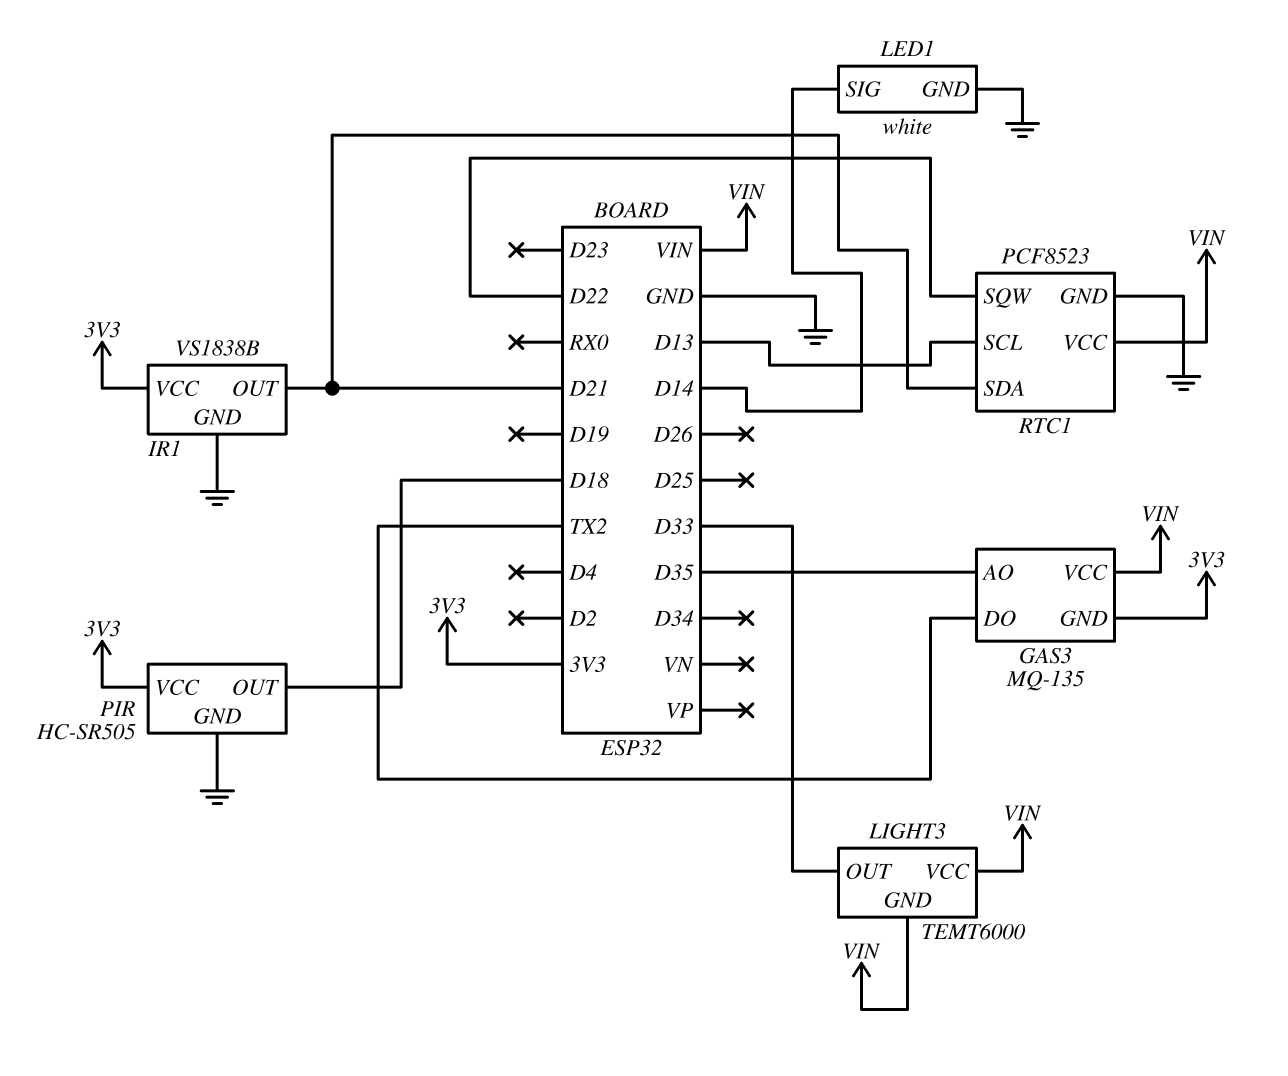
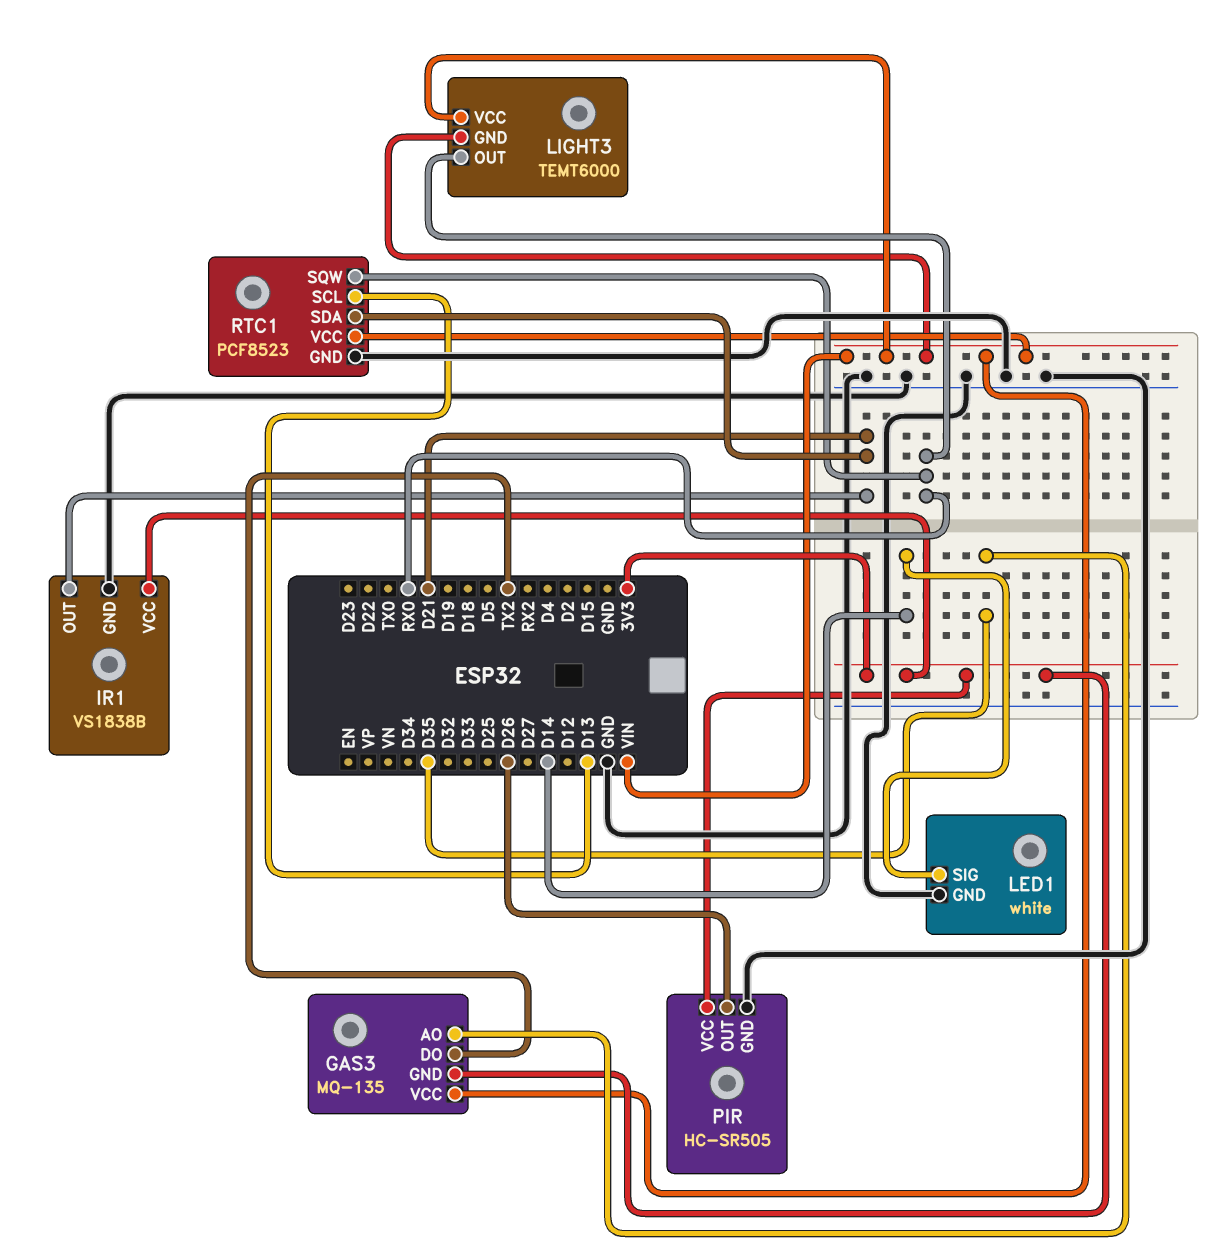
LIGHT3 pin OUT: D33 -> RX0
PIR pin OUT: D18 -> D26
RTC1 pin SQW: D22 -> RX0

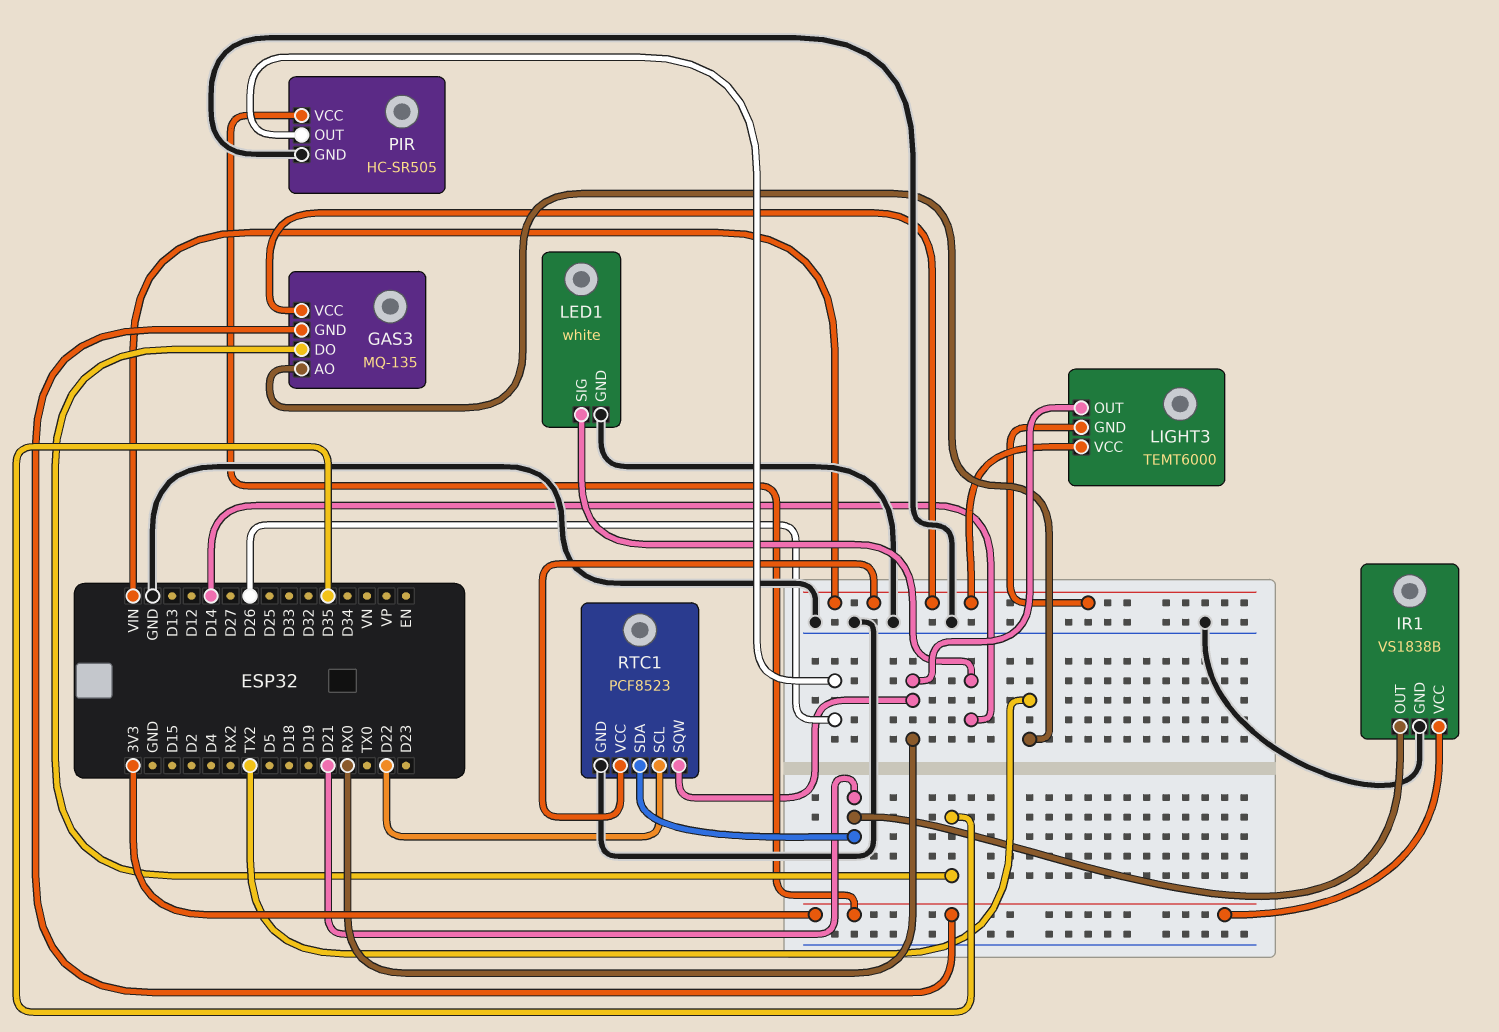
GAS3 pin AO: D35 -> TX2
GAS3 pin DO: TX2 -> D35
RTC1 pin SCL: D13 -> D22

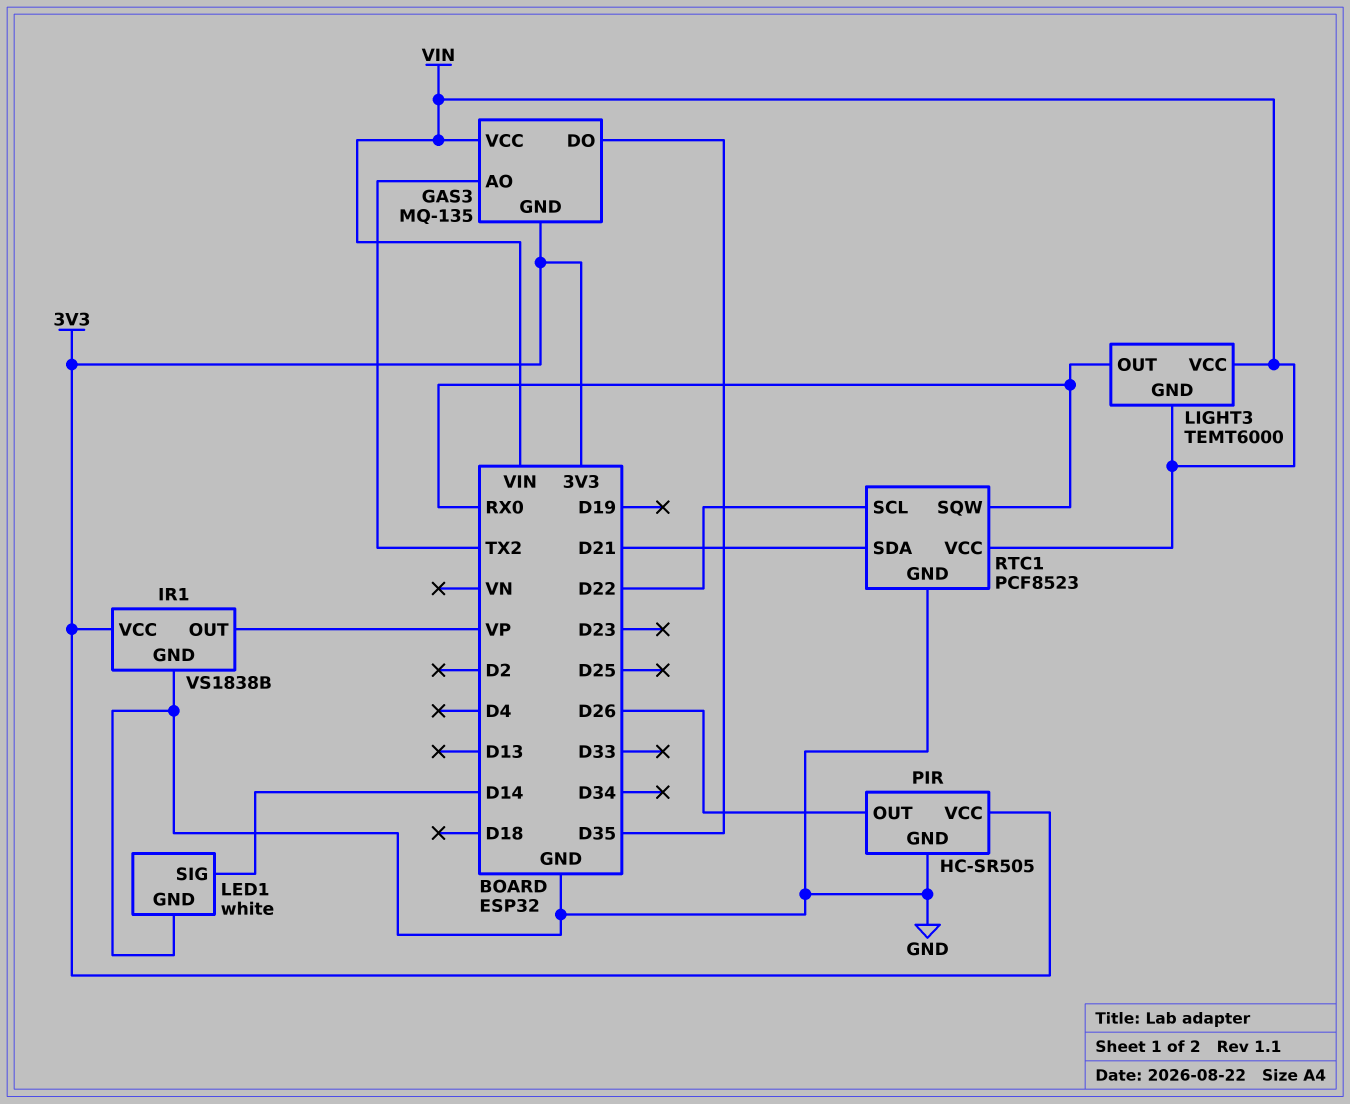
IR1 pin OUT: D21 -> VP

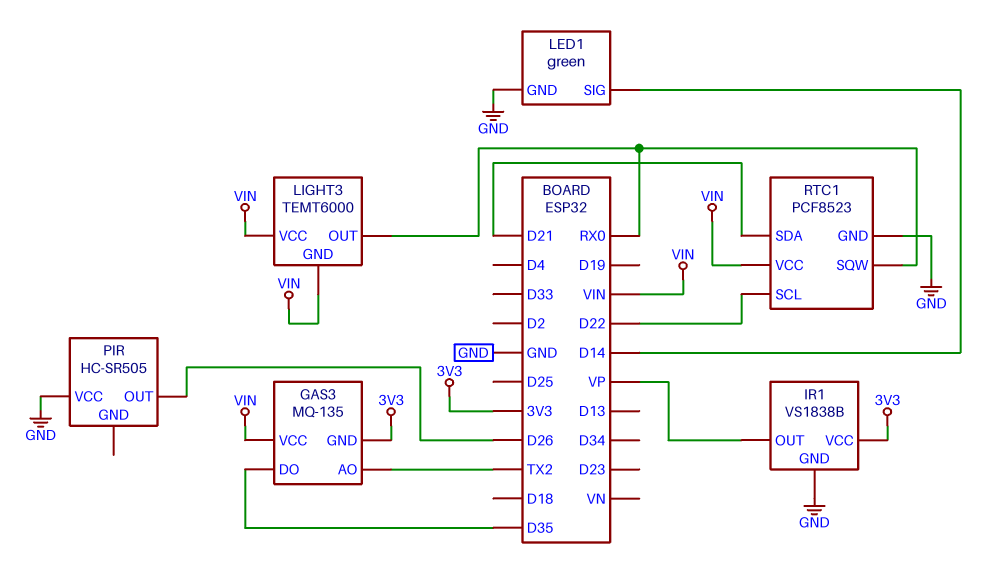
LED1: white -> green
PIR pin GND: GND -> none
PIR pin VCC: 3V3 -> GND

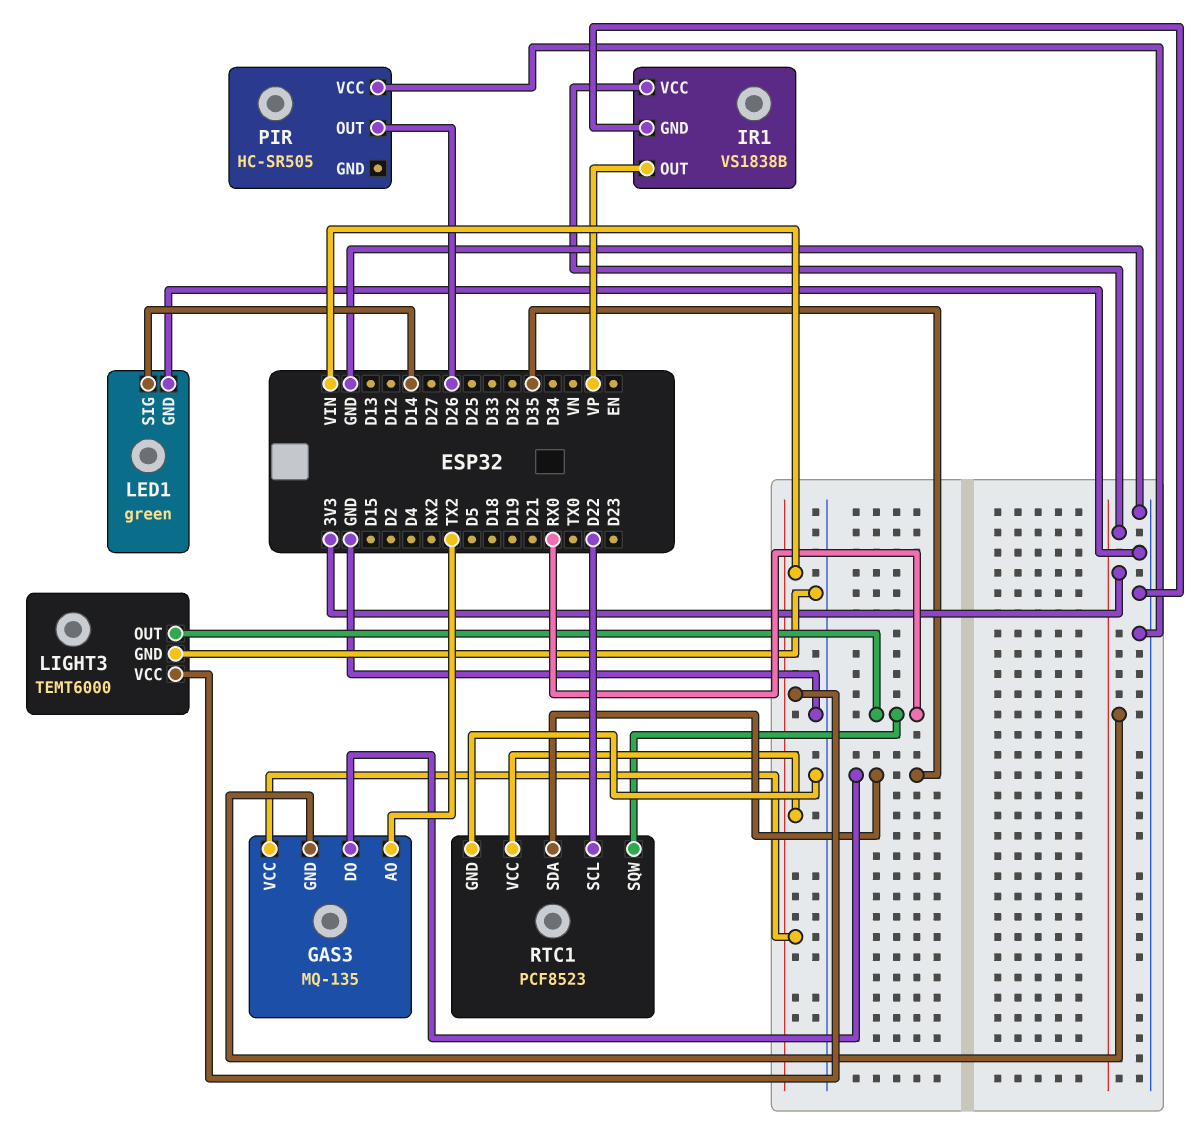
LIGHT3 pin GND: VIN -> GND
RTC1 pin SDA: D21 -> D35

